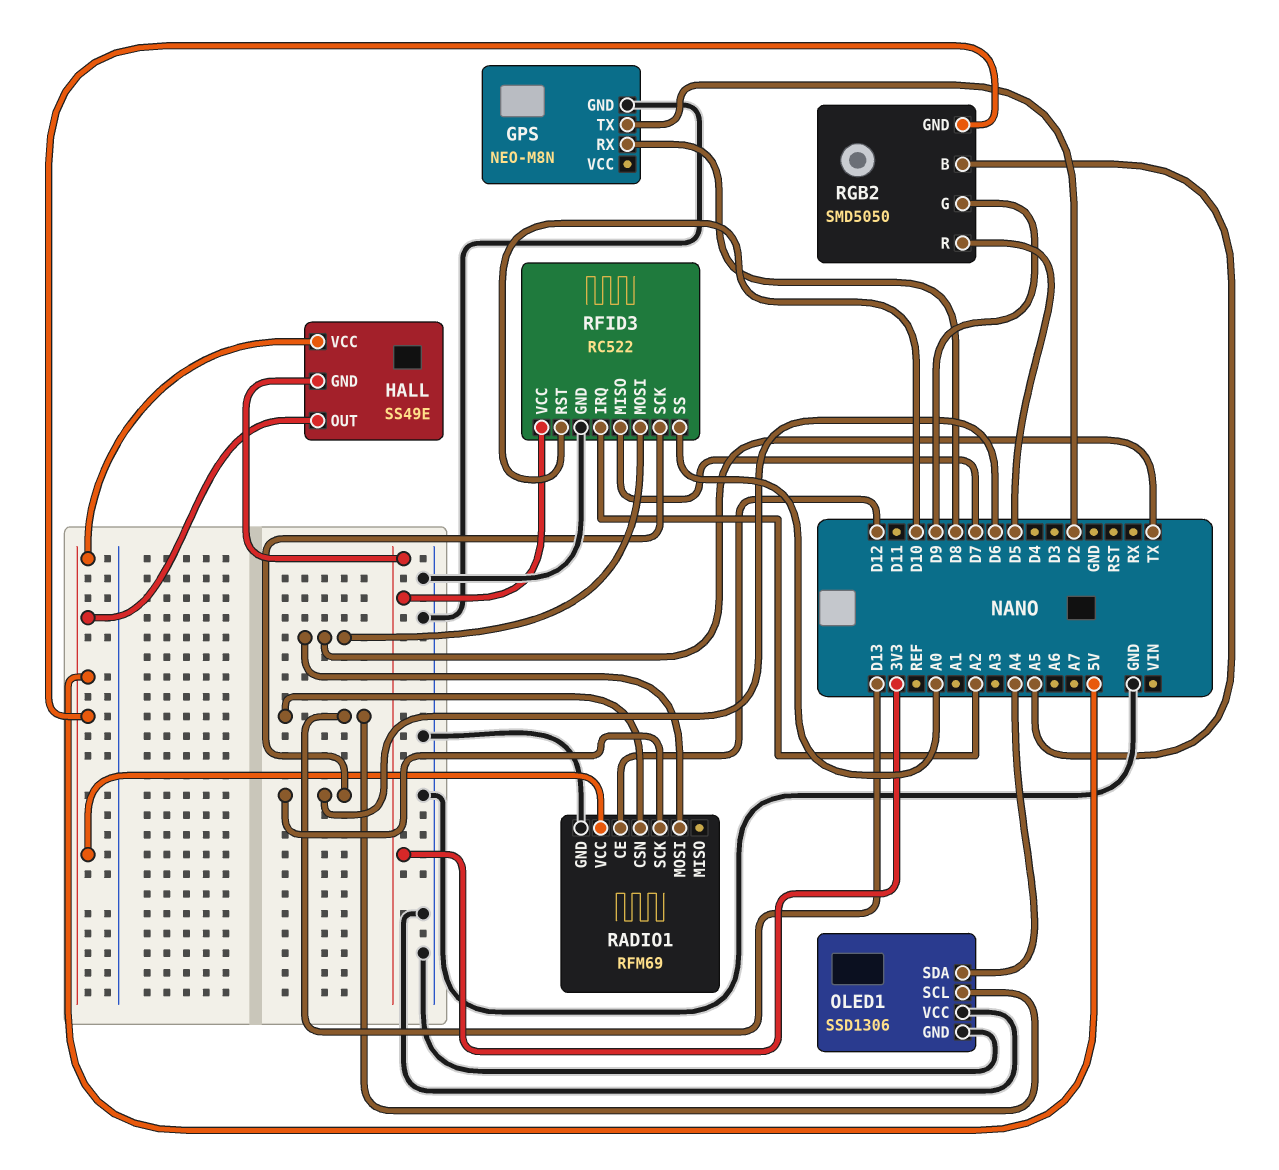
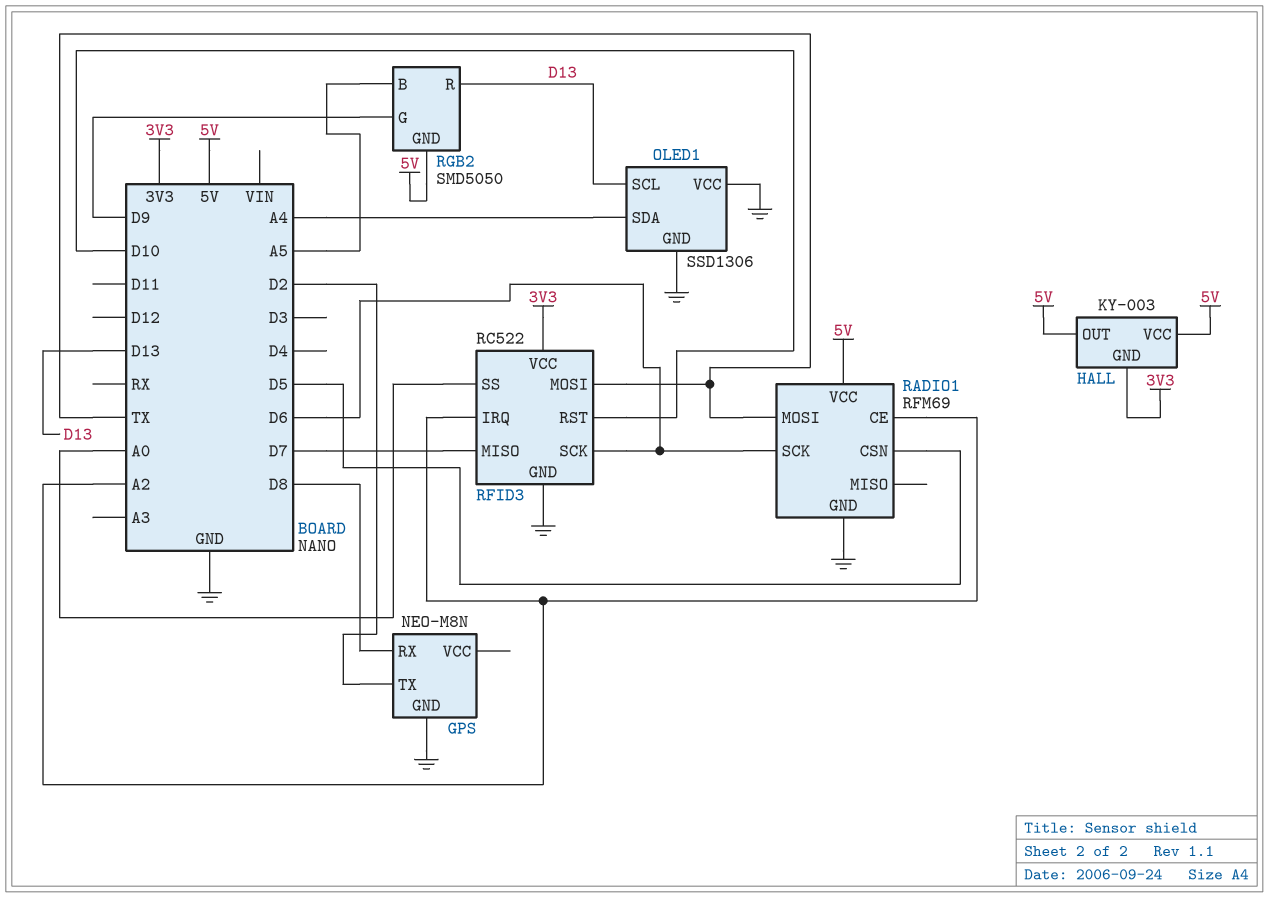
HALL: SS49E -> KY-003
RADIO1 pin CE: D12 -> A2
RADIO1 pin CSN: D13 -> D5
RGB2 pin R: D5 -> D13

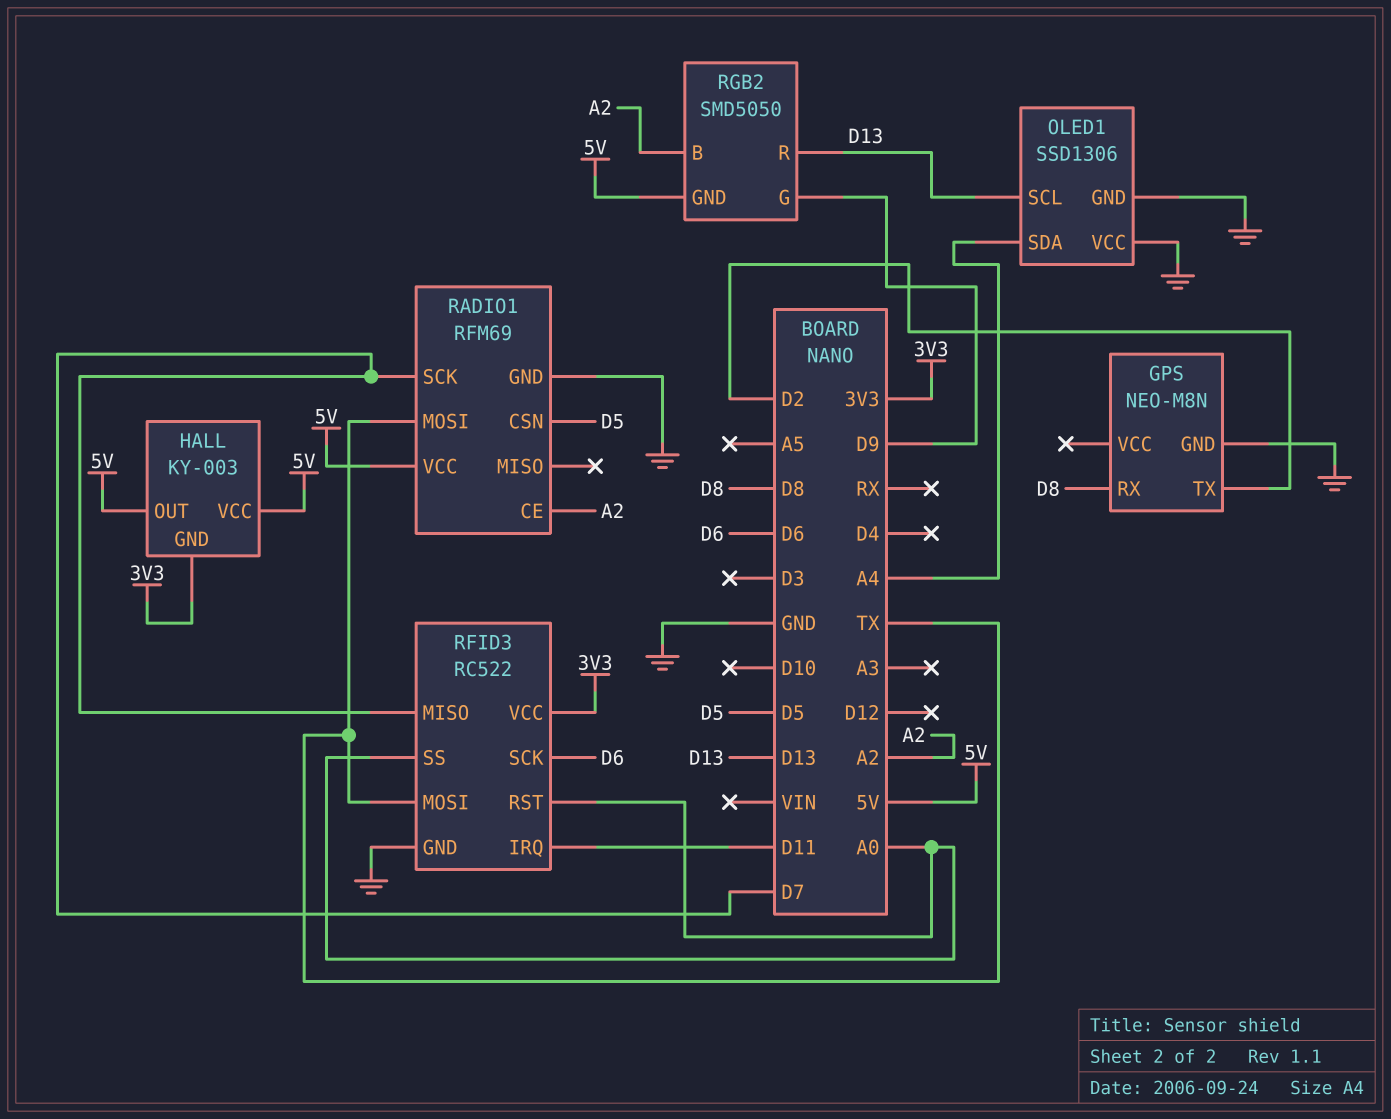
RADIO1 pin SCK: D6 -> D7
RFID3 pin IRQ: A2 -> D11
RFID3 pin RST: D10 -> A0
RGB2 pin B: A5 -> A2

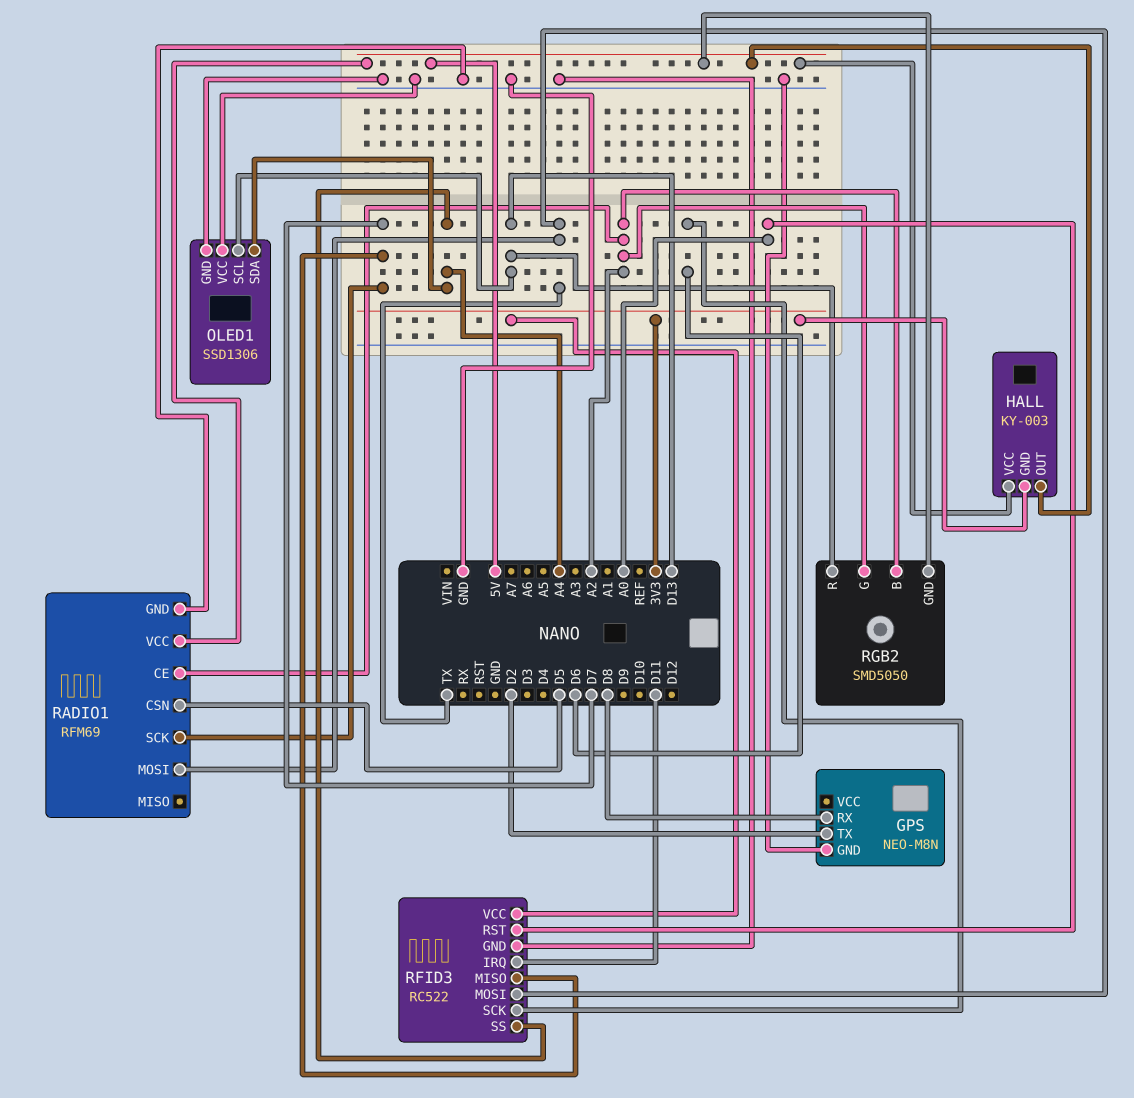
RFID3 pin SS: A0 -> A4
RGB2 pin G: D9 -> A2

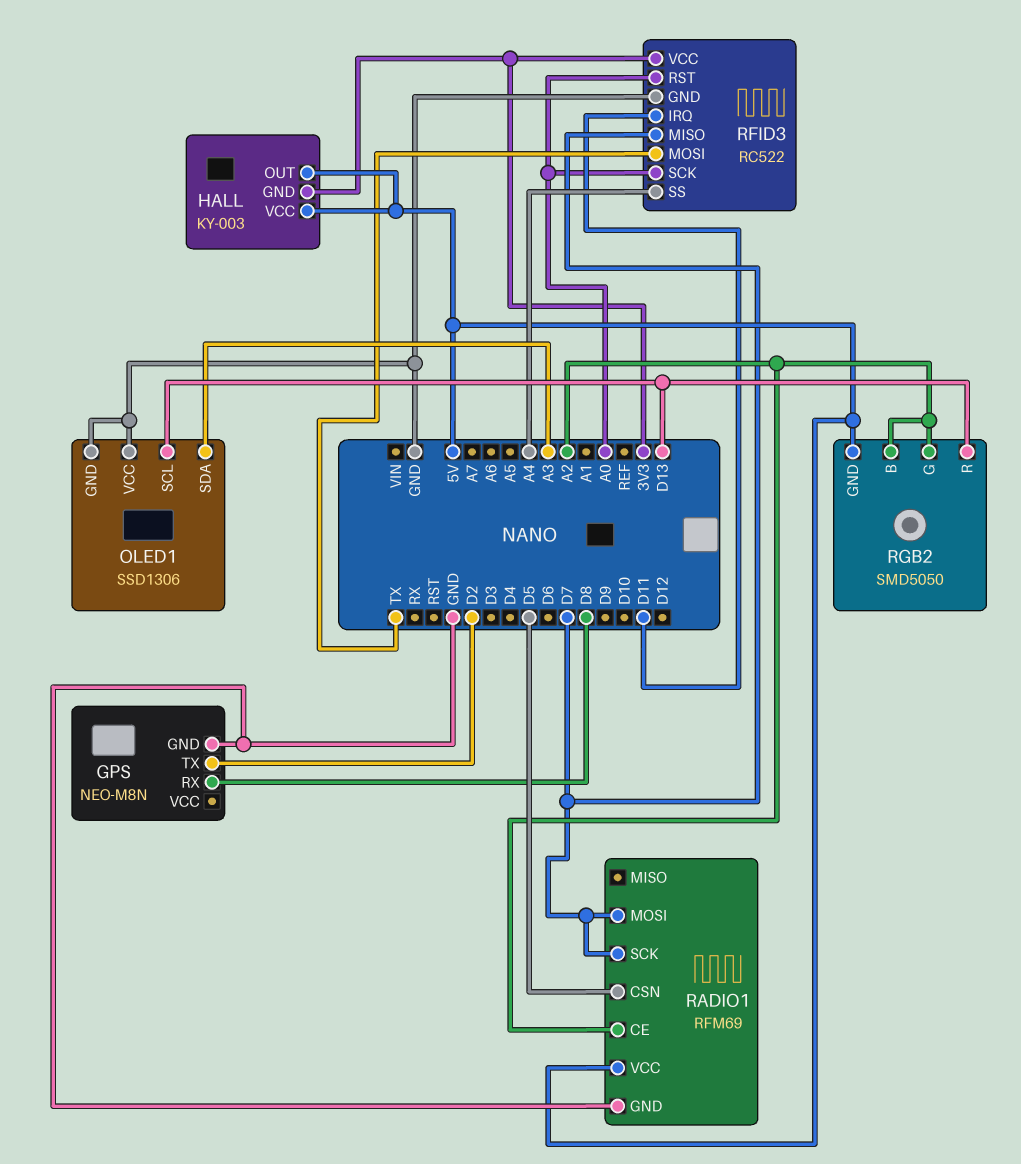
OLED1 pin SDA: A4 -> A3
RADIO1 pin MOSI: TX -> D7
RFID3 pin SCK: D6 -> A0

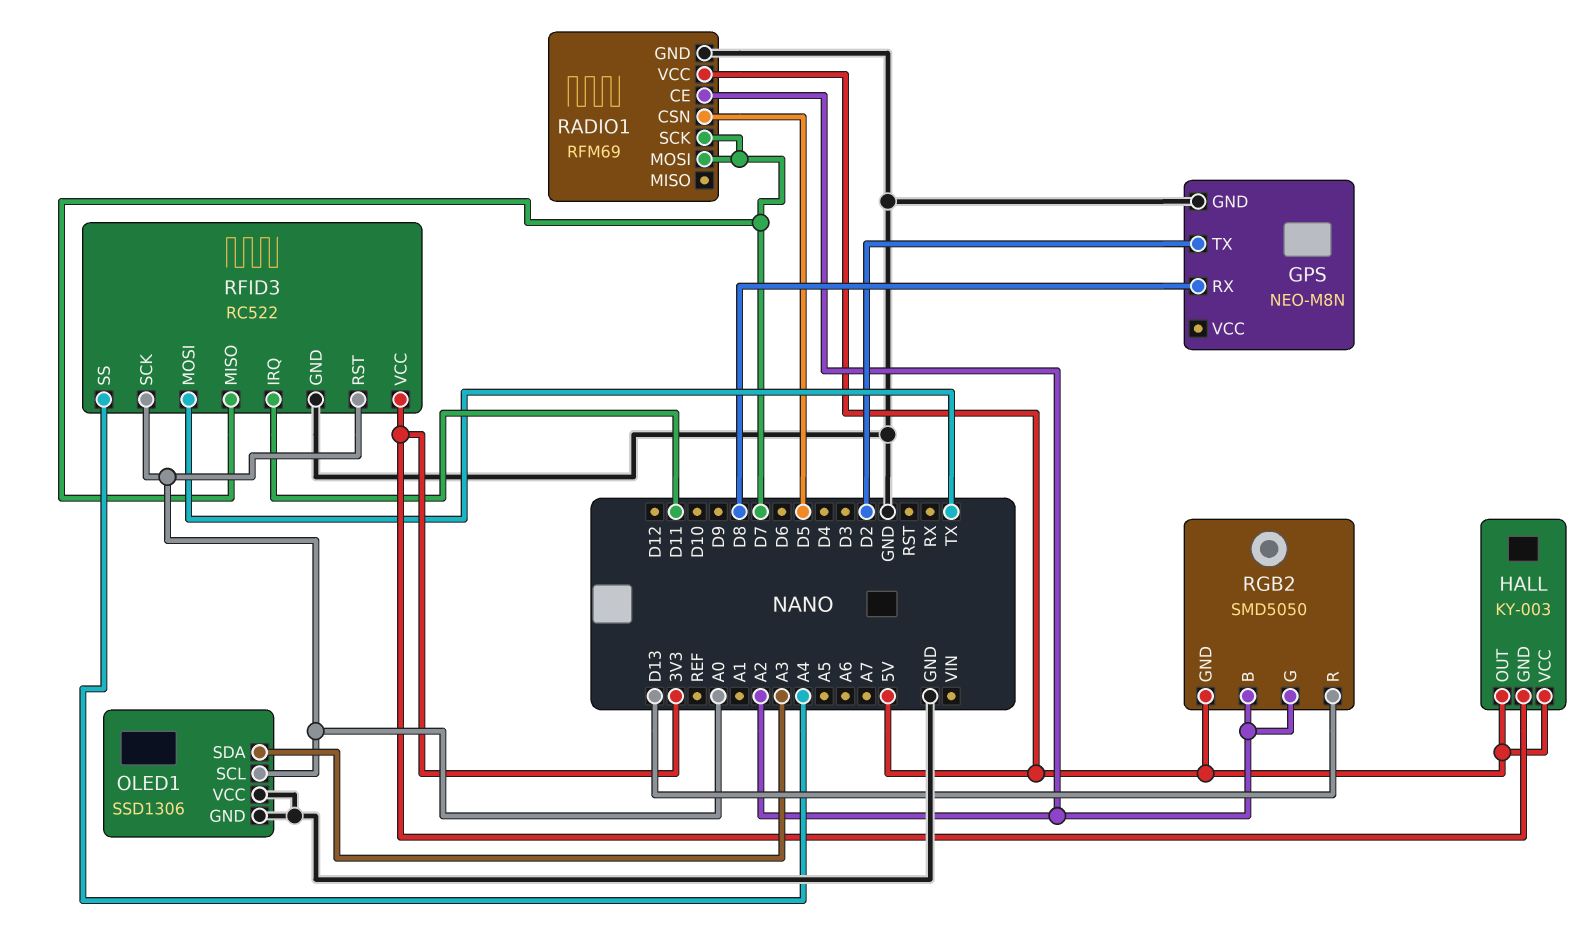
OLED1 pin SCL: D13 -> A0

